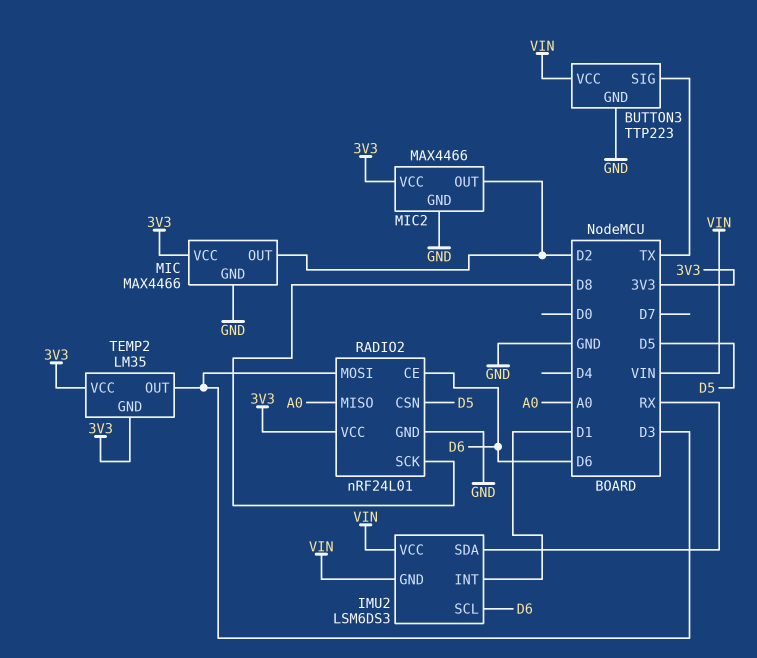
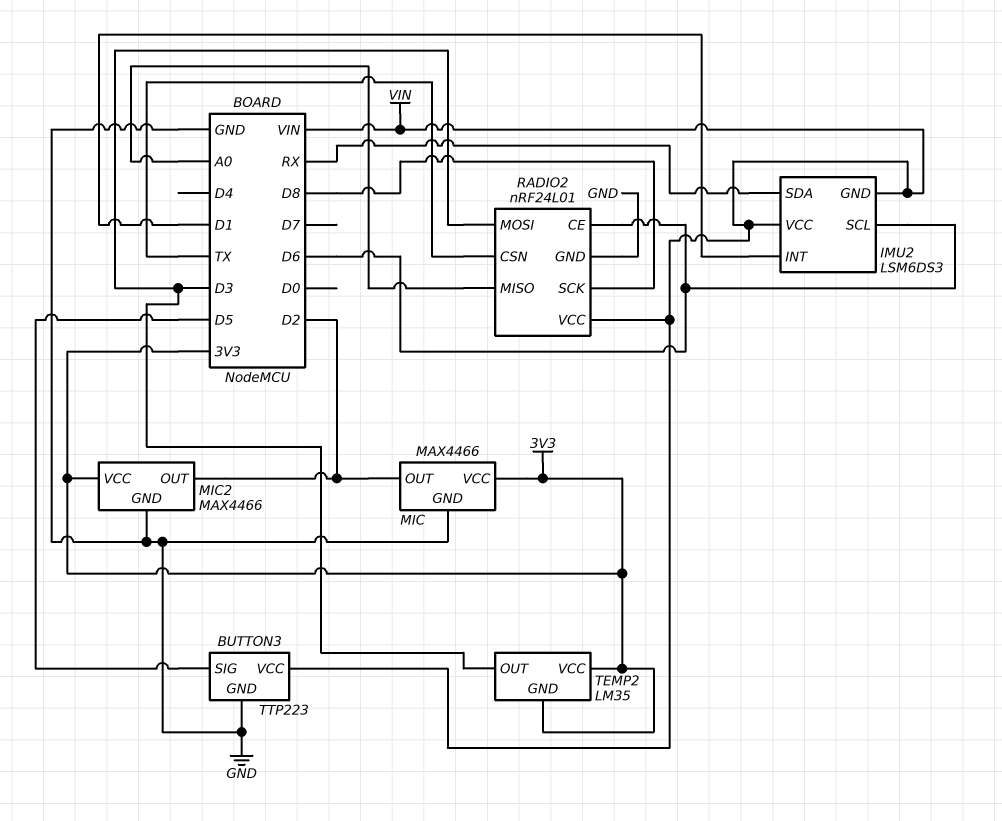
BUTTON3 pin SIG: TX -> D5
RADIO2 pin CSN: D5 -> TX
RADIO2 pin VCC: 3V3 -> VIN

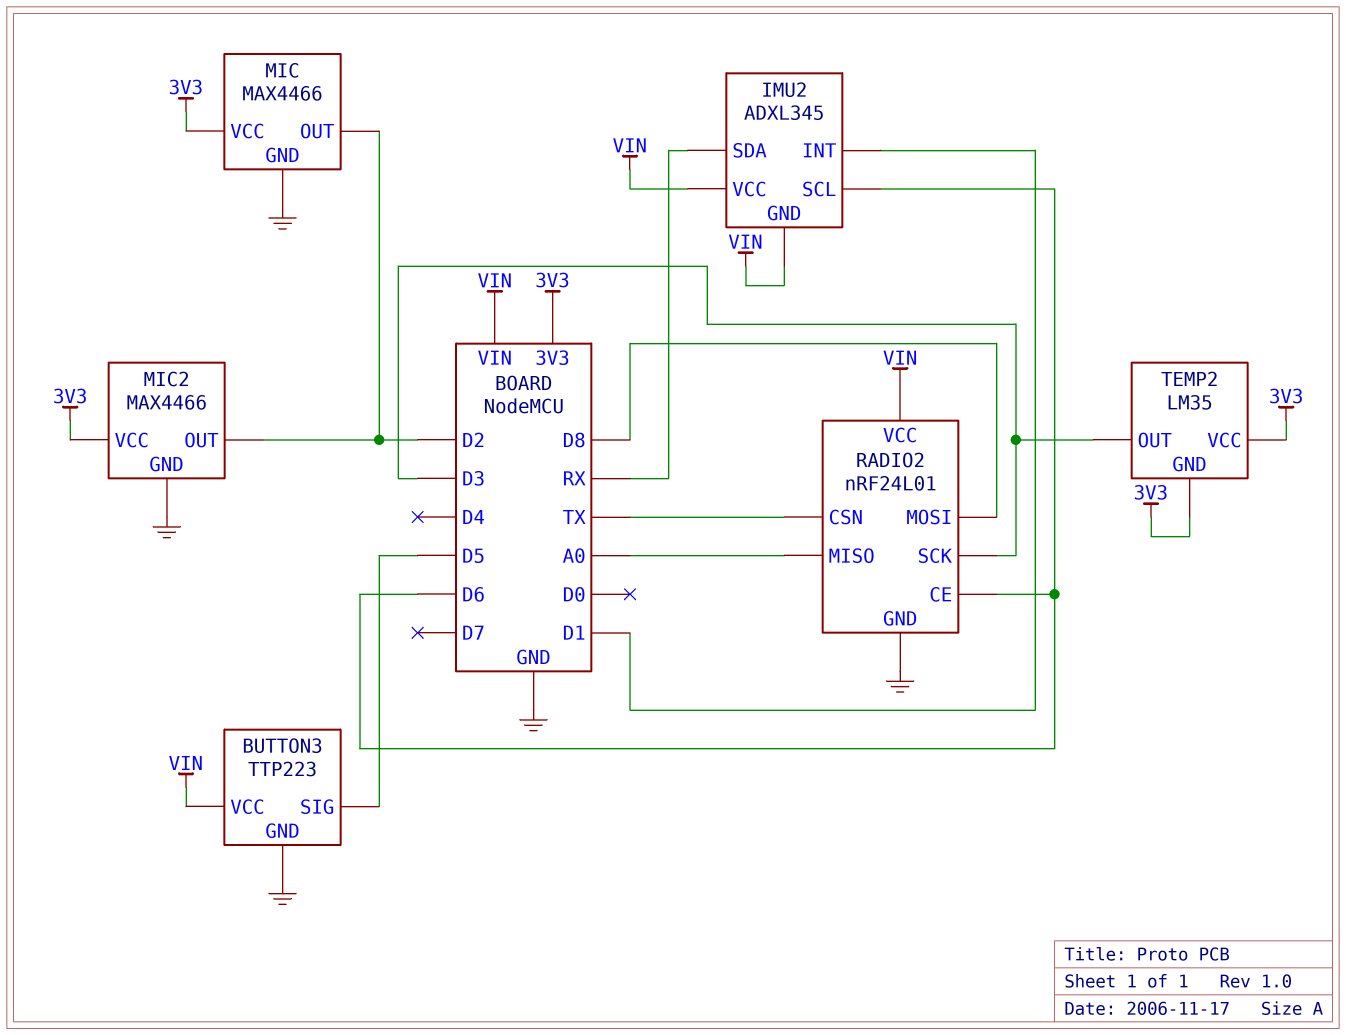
IMU2: LSM6DS3 -> ADXL345
RADIO2 pin MOSI: D3 -> D8
RADIO2 pin SCK: D8 -> D3

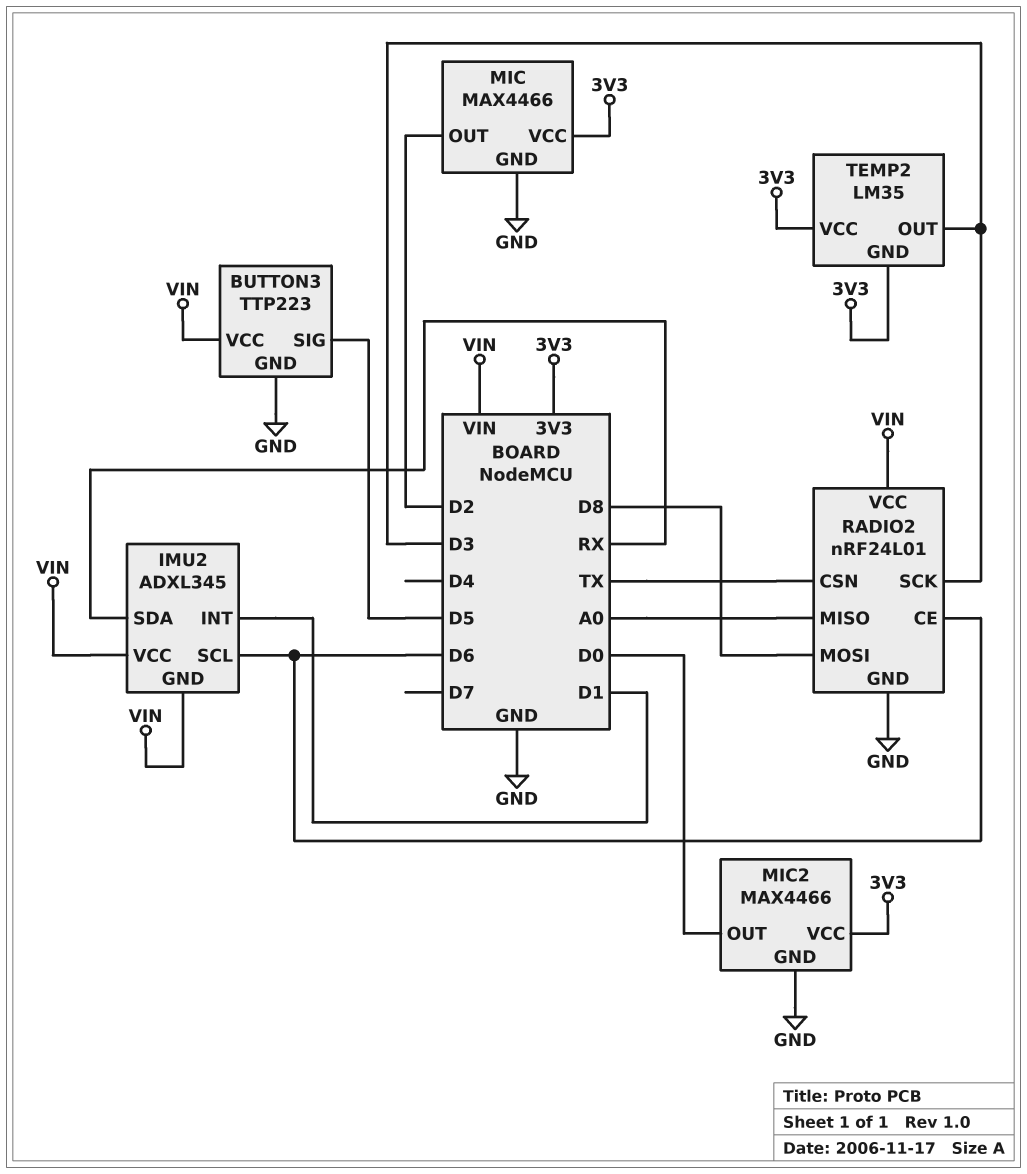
MIC2 pin OUT: D2 -> D0

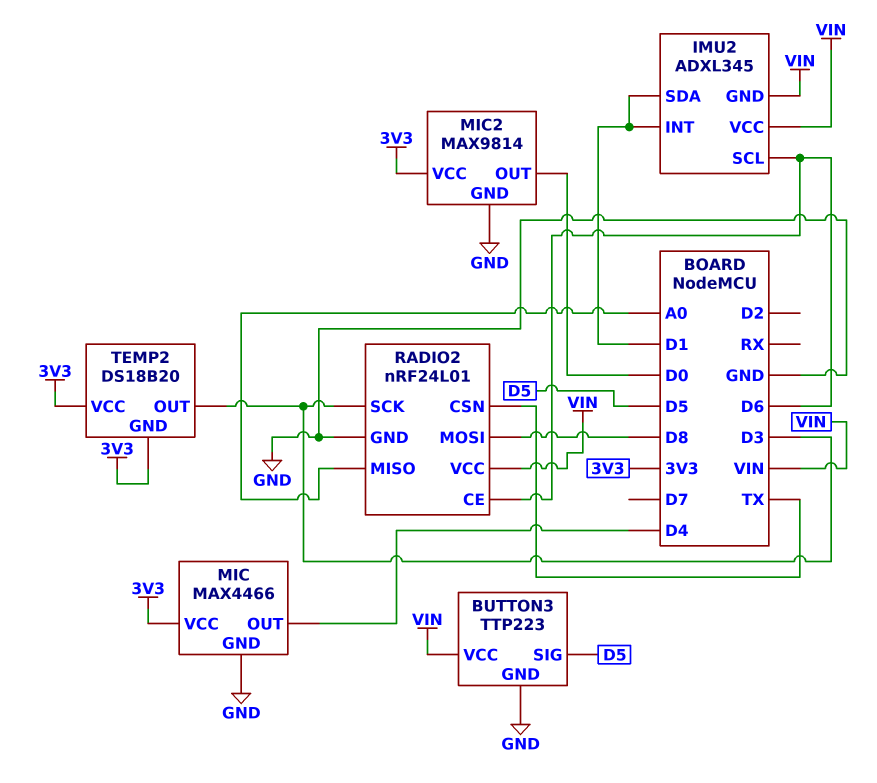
IMU2 pin SDA: RX -> D1
MIC pin OUT: D2 -> D4
MIC2: MAX4466 -> MAX9814
TEMP2: LM35 -> DS18B20

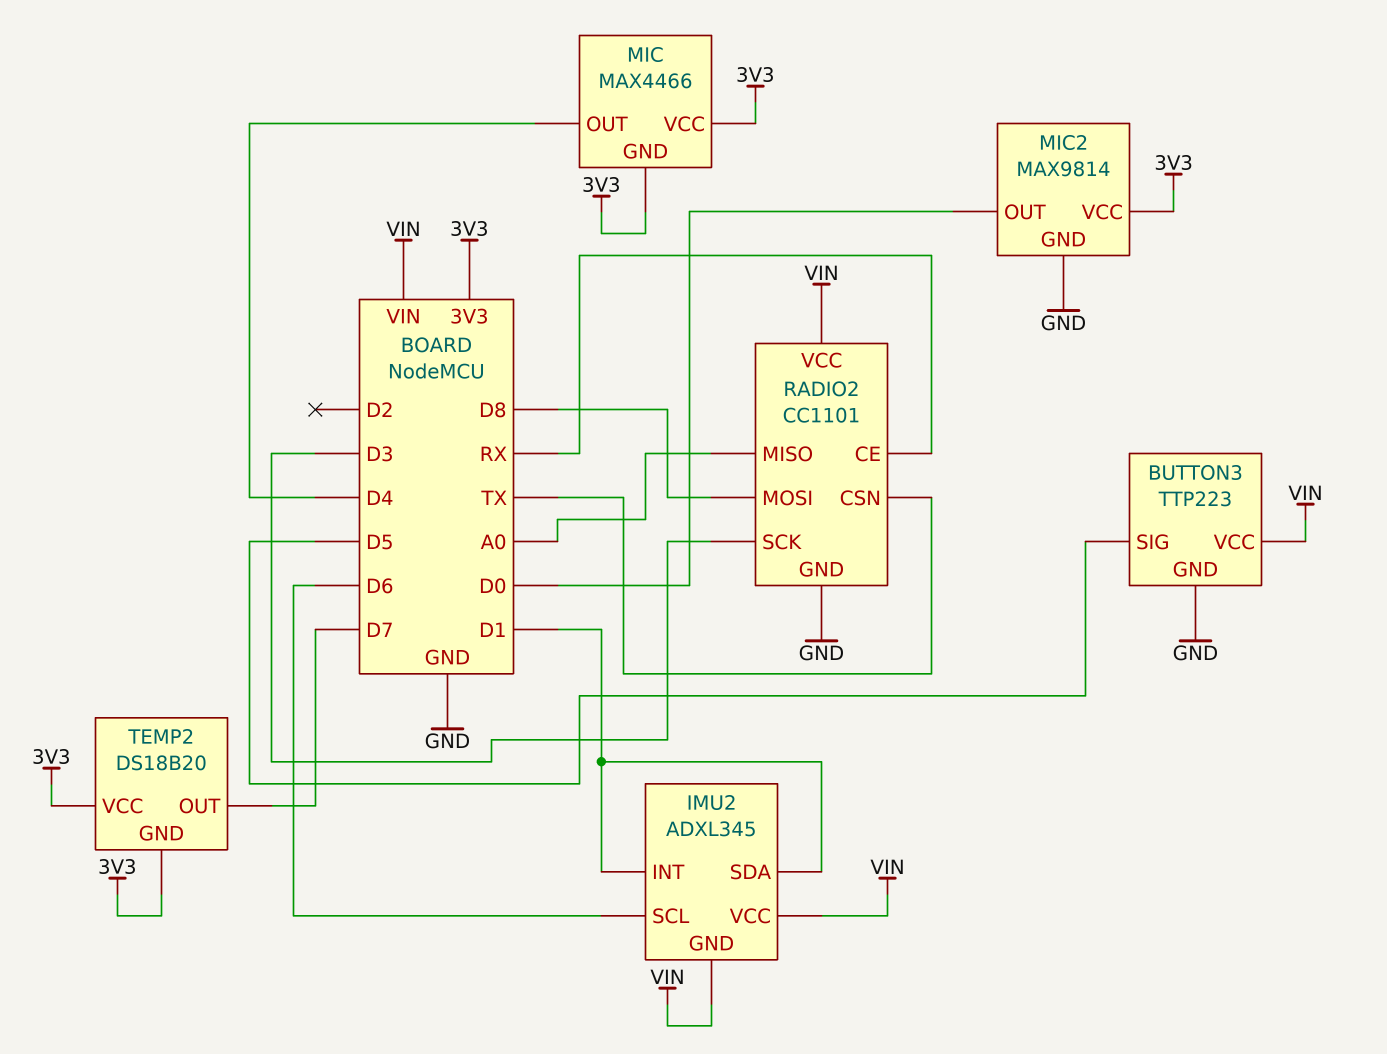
MIC pin GND: GND -> 3V3
RADIO2: nRF24L01 -> CC1101
RADIO2 pin CE: D6 -> RX
TEMP2 pin OUT: D3 -> D7

